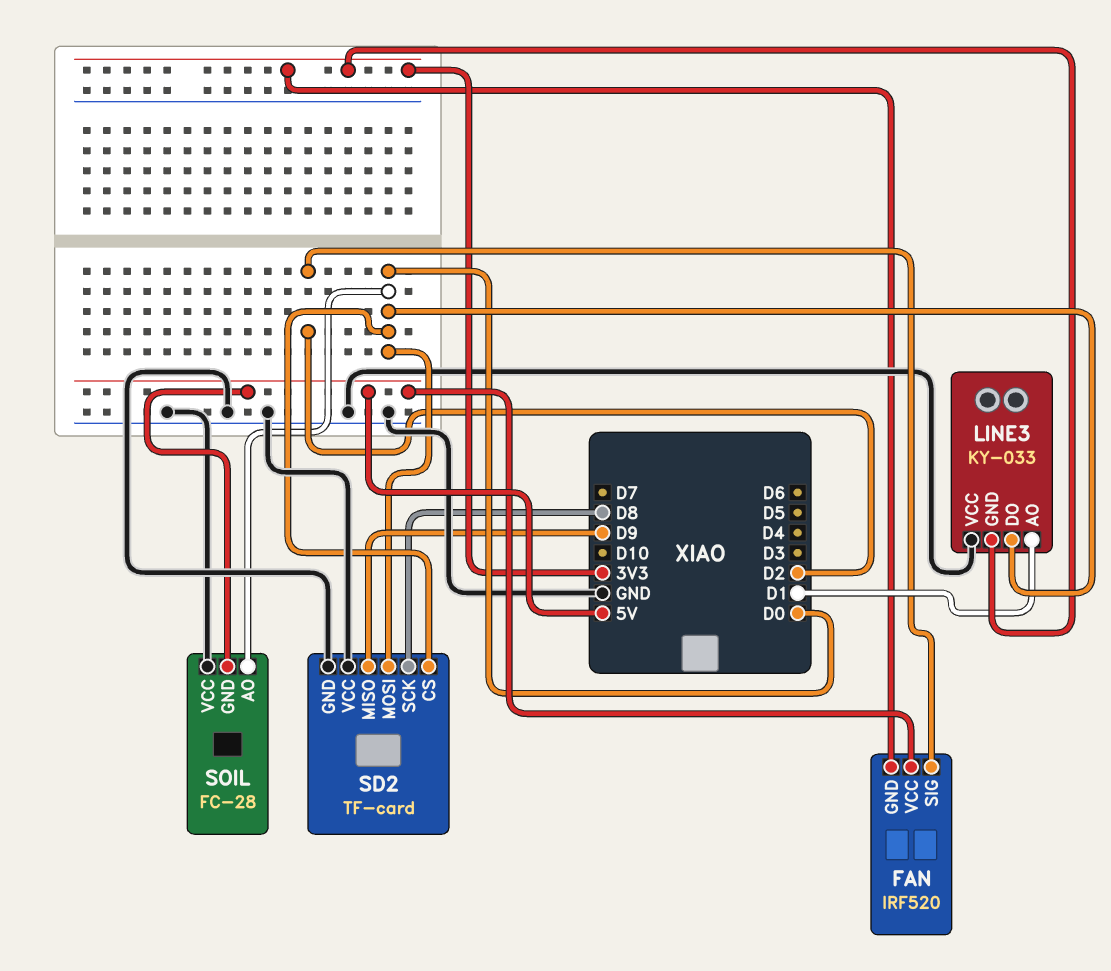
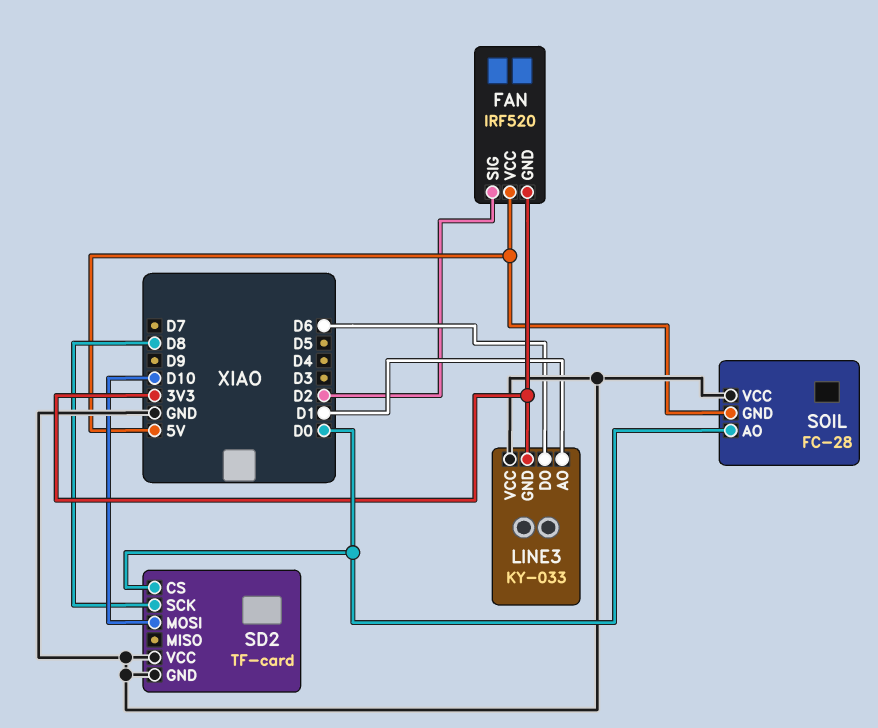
LINE3 pin DO: D0 -> D6
SD2 pin MISO: D9 -> none
SD2 pin MOSI: D0 -> D10

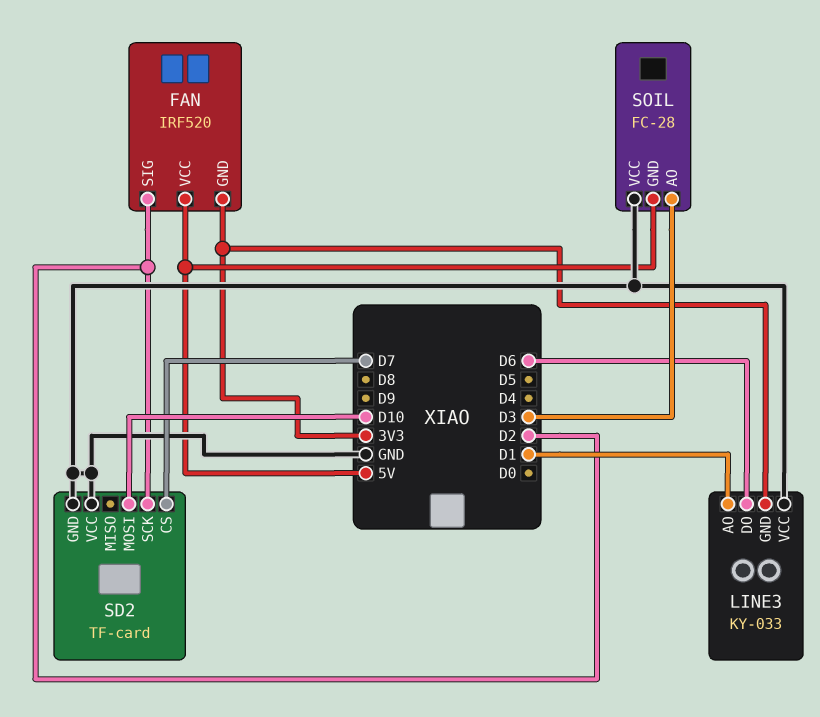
SD2 pin CS: D0 -> D7
SD2 pin SCK: D8 -> D2
SOIL pin AO: D0 -> D3

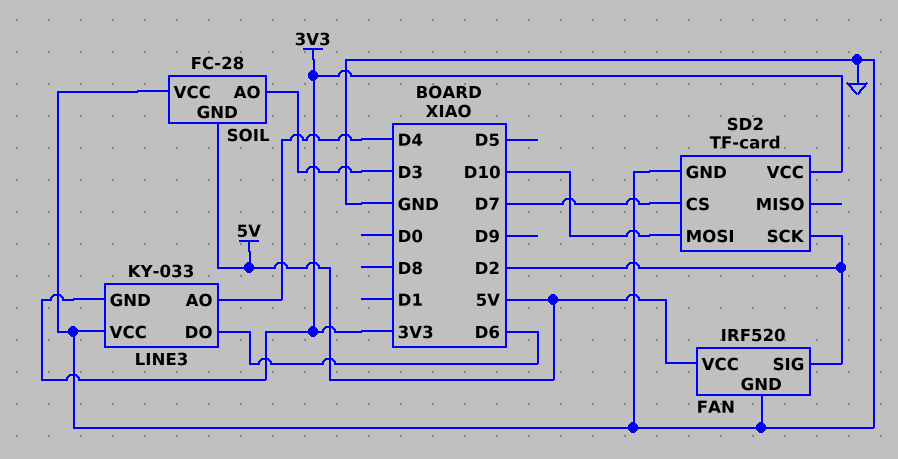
FAN pin GND: 3V3 -> GND
LINE3 pin AO: D1 -> D4
SD2 pin VCC: GND -> 3V3

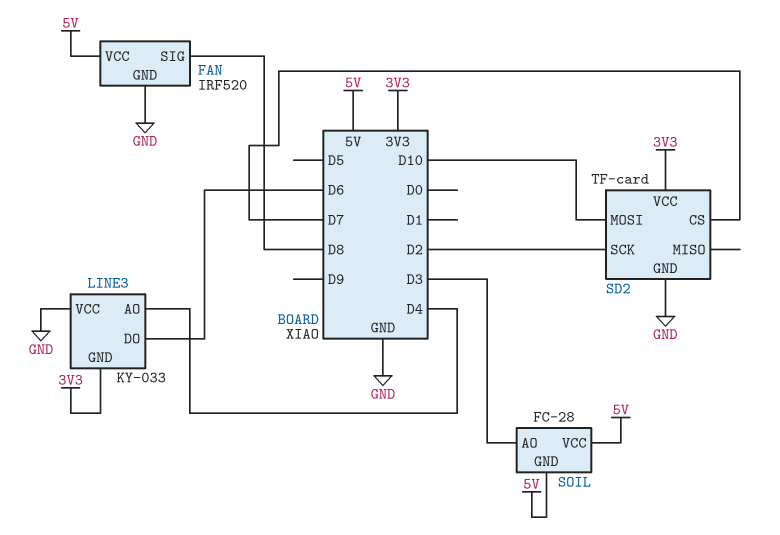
FAN pin SIG: D2 -> D8
SOIL pin VCC: GND -> 5V

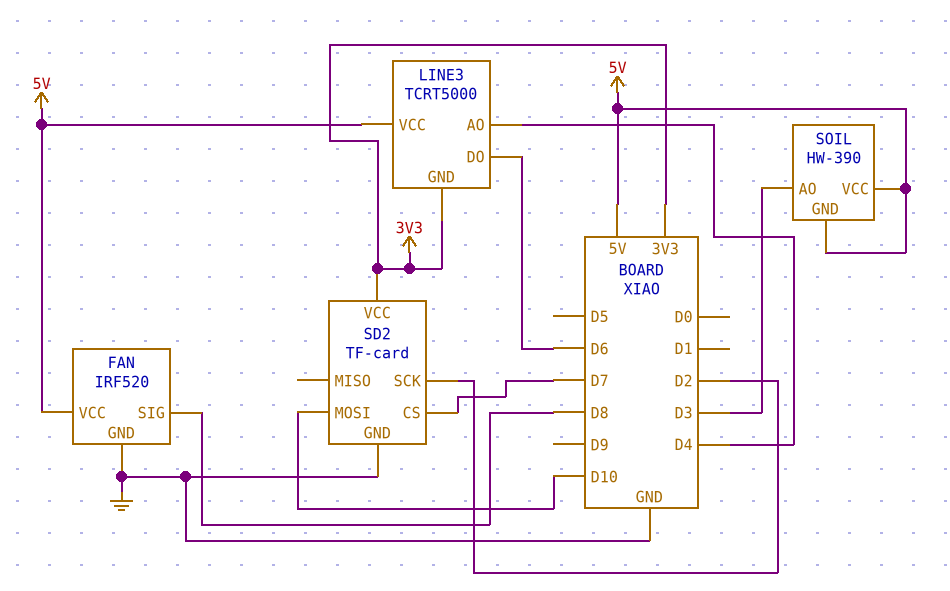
LINE3: KY-033 -> TCRT5000
LINE3 pin VCC: GND -> 5V
SOIL: FC-28 -> HW-390

